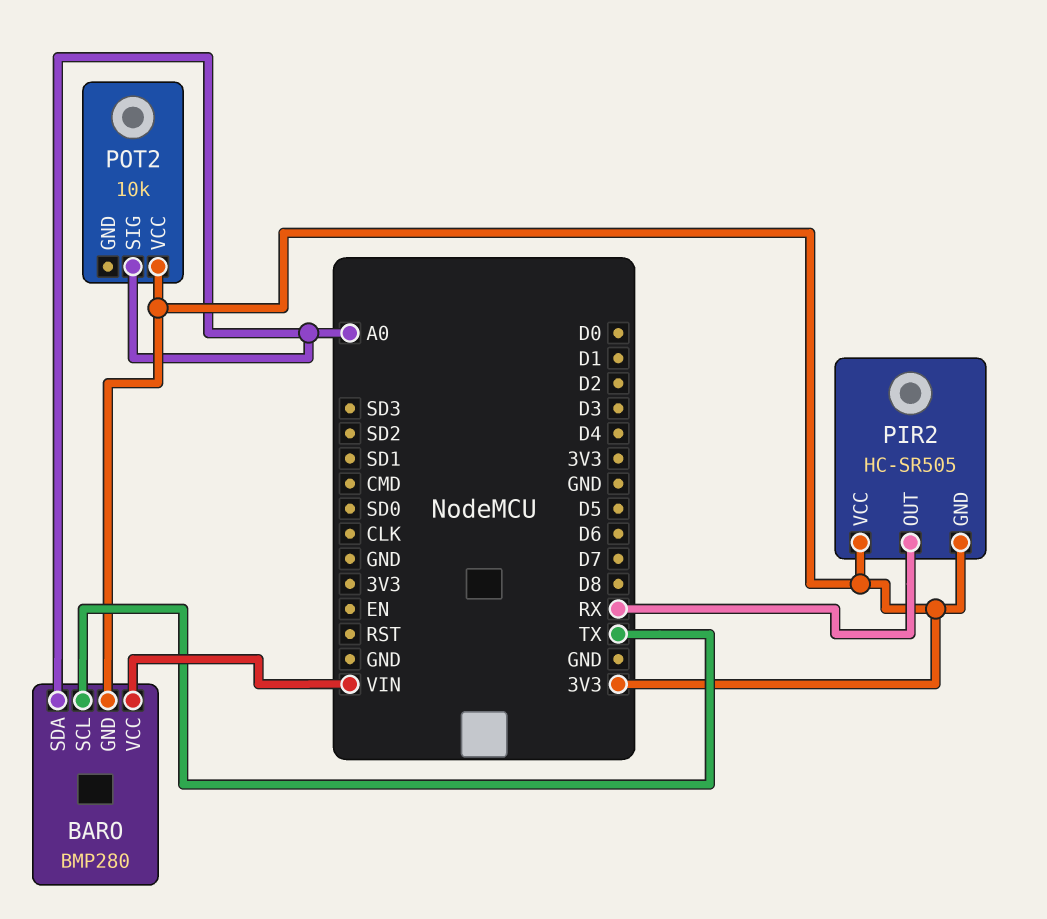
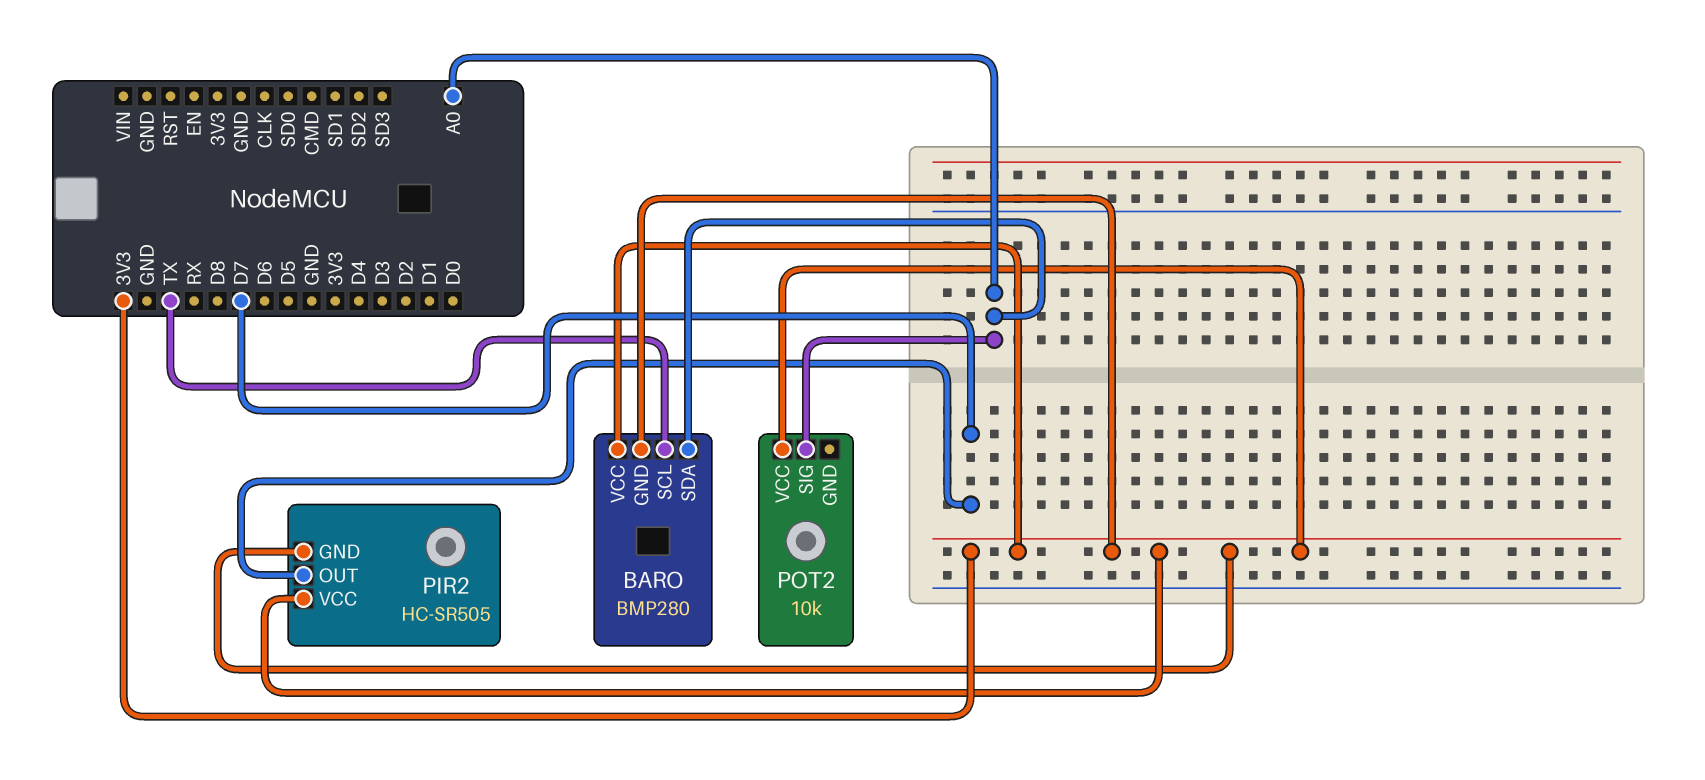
BARO pin VCC: VIN -> 3V3
PIR2 pin OUT: RX -> D7

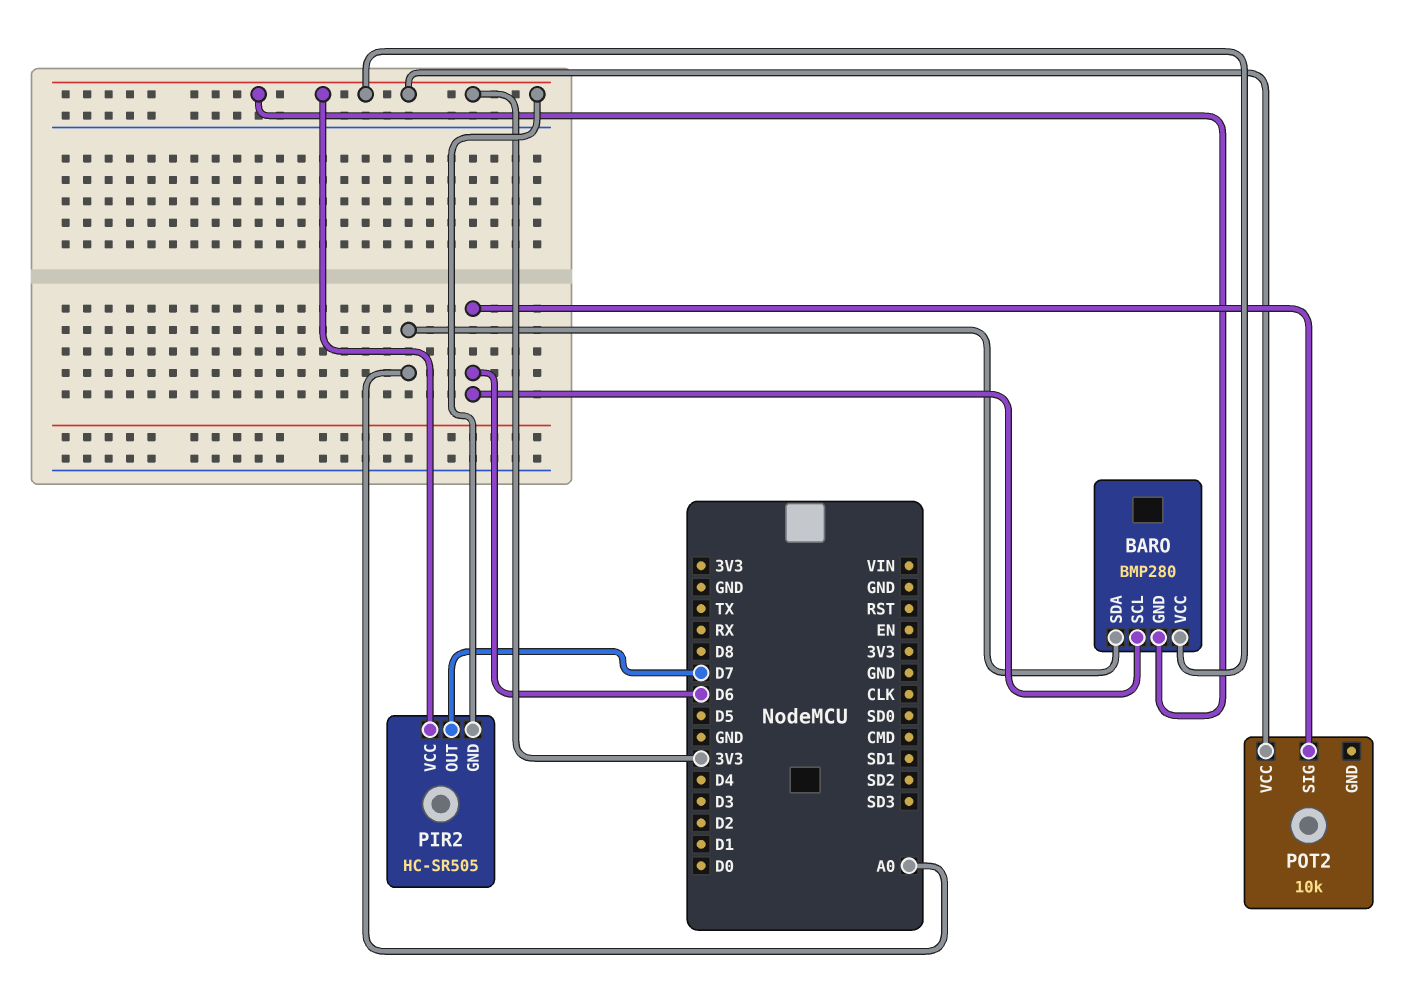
BARO pin SCL: TX -> D6
POT2 pin SIG: A0 -> D6

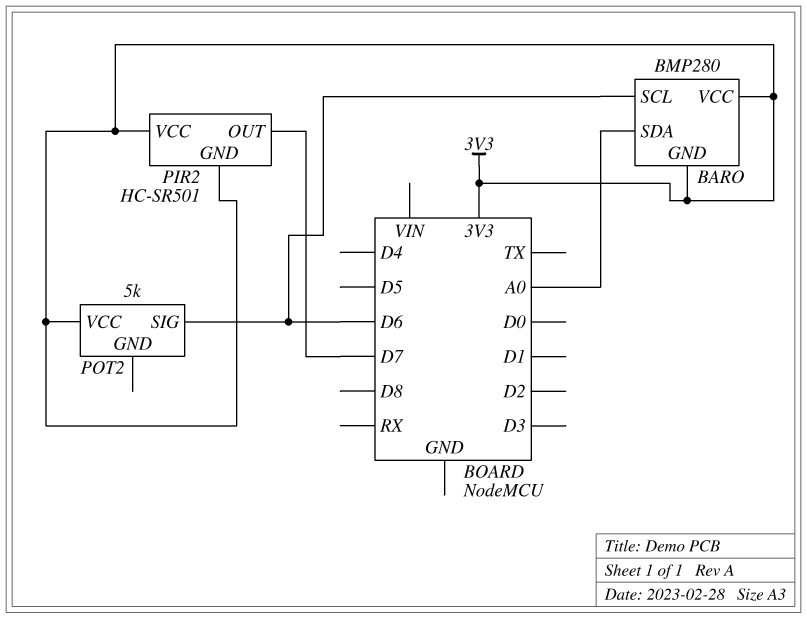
PIR2: HC-SR505 -> HC-SR501
POT2: 10k -> 5k

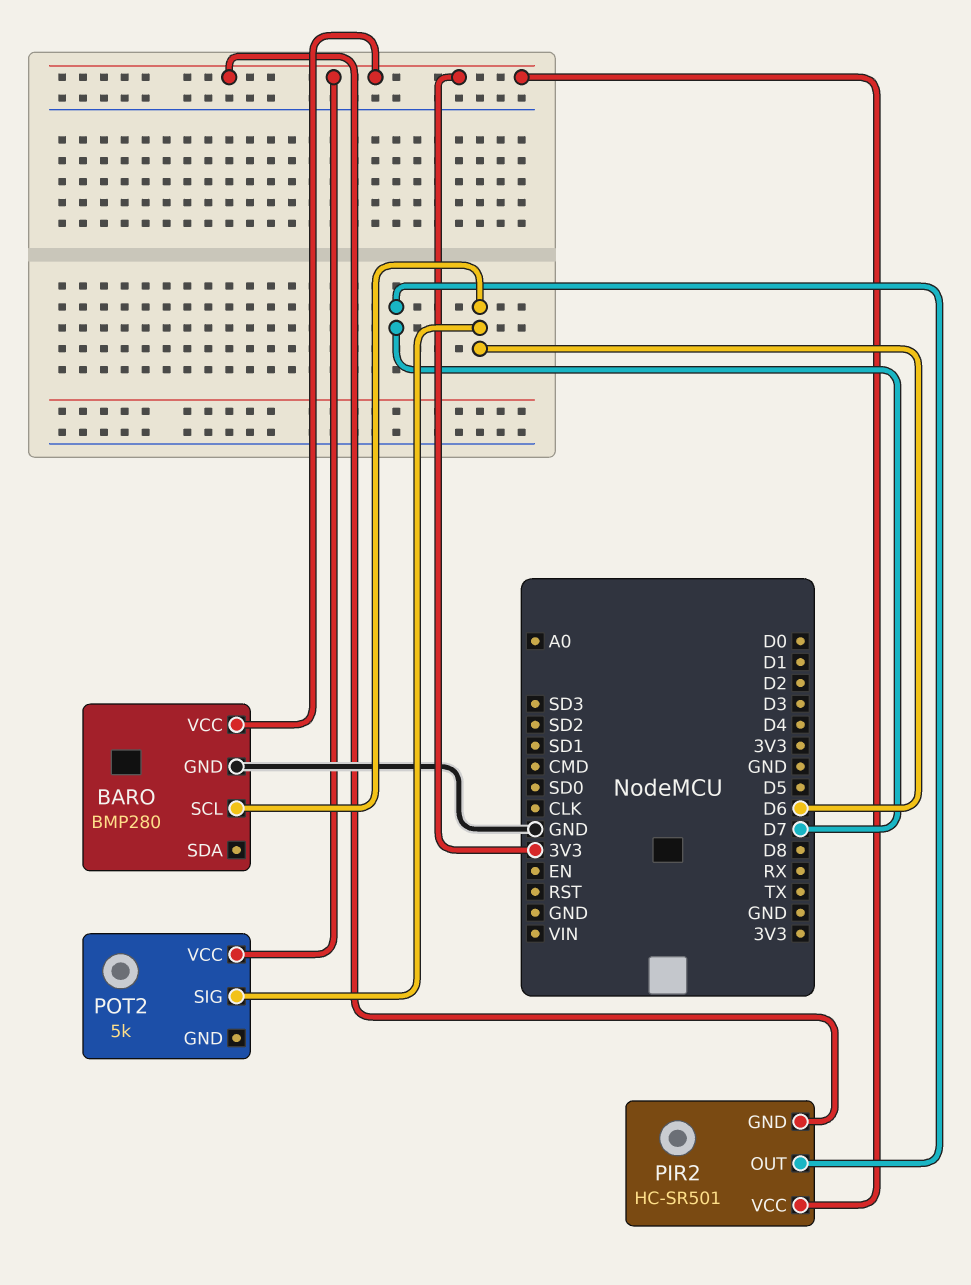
BARO pin GND: 3V3 -> GND
BARO pin SDA: A0 -> none

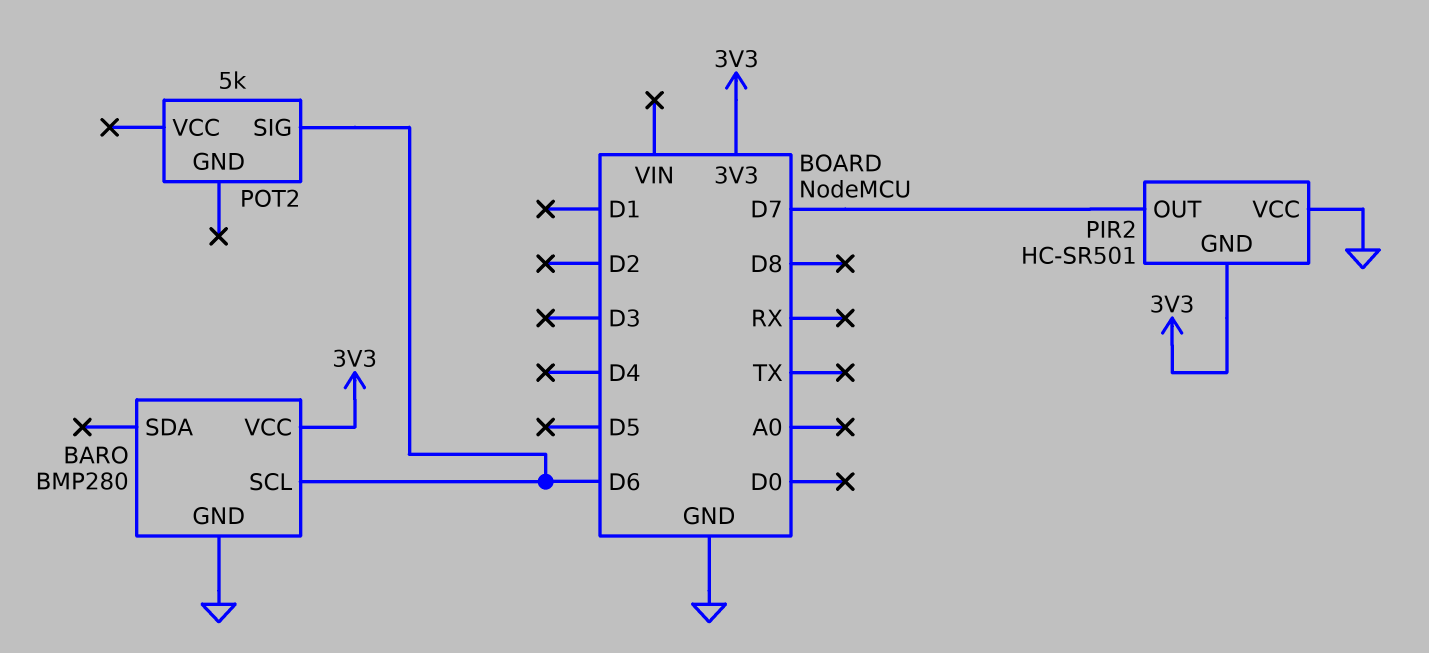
PIR2 pin VCC: 3V3 -> GND
POT2 pin VCC: 3V3 -> none

